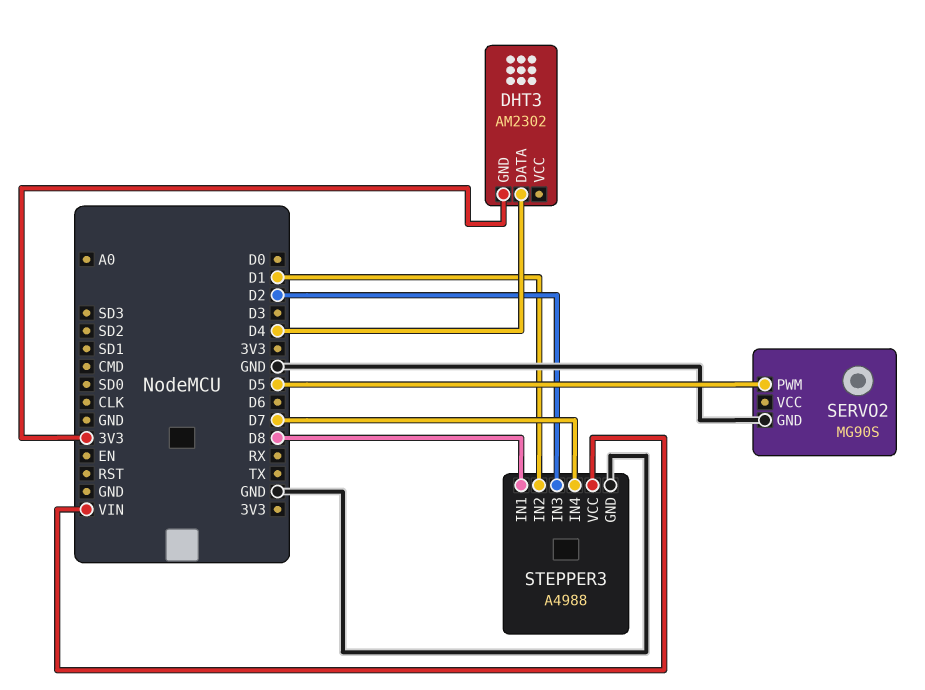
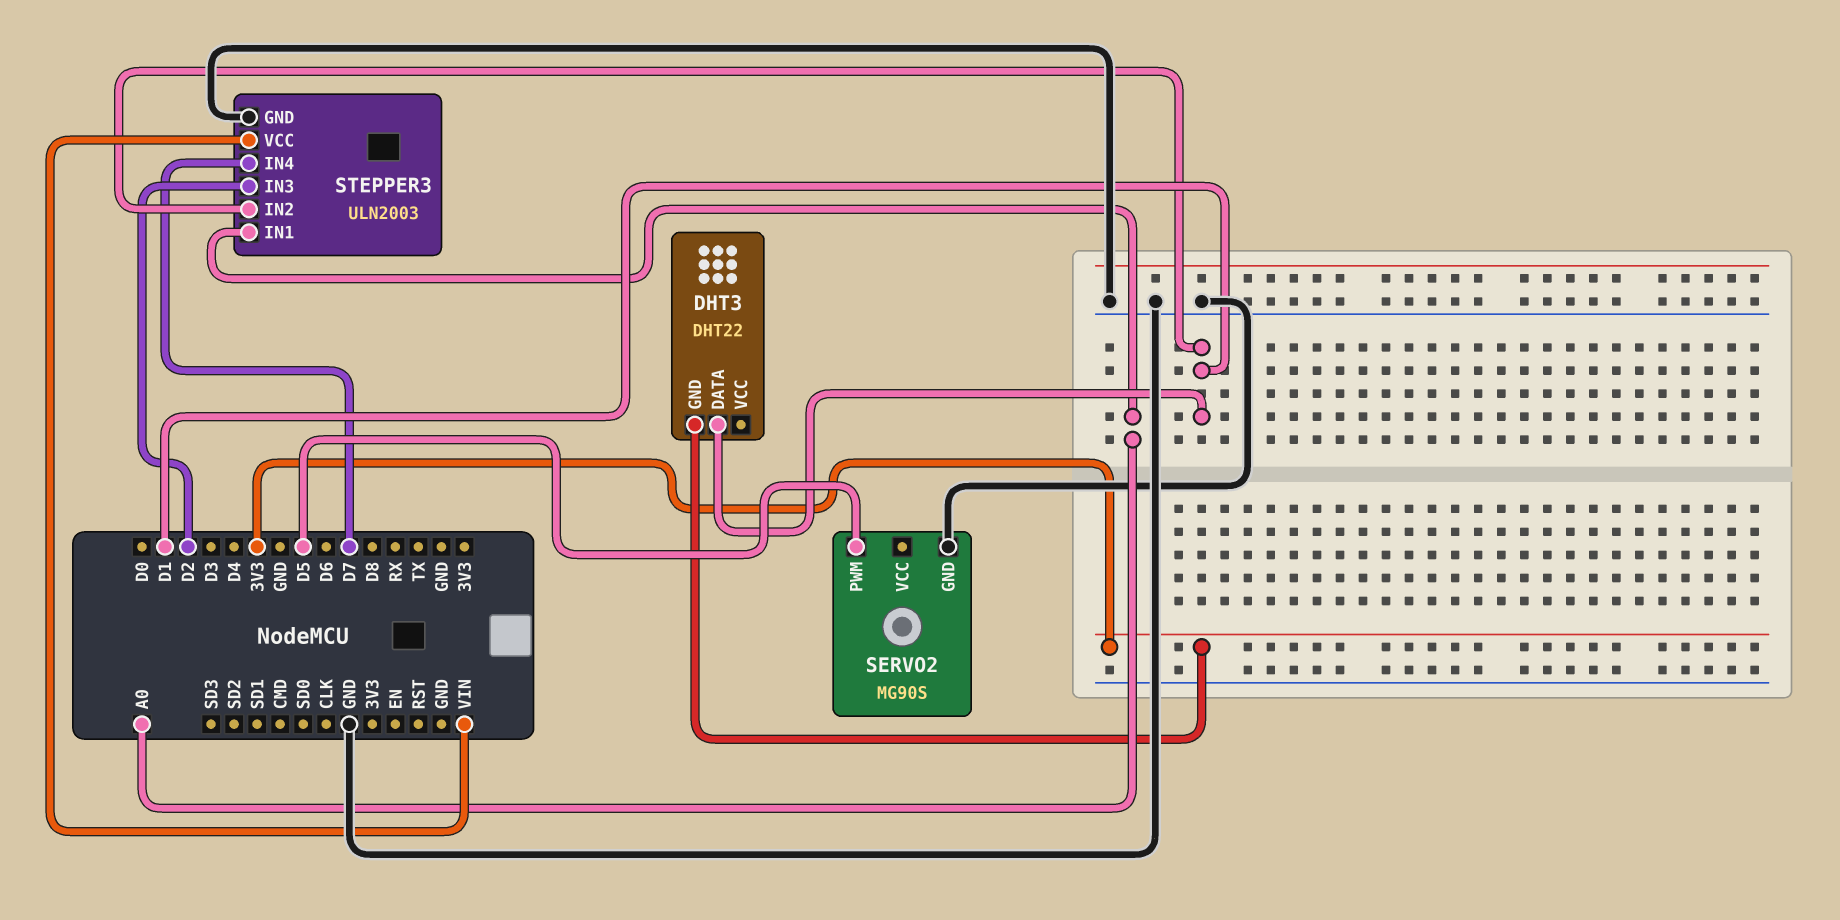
DHT3: AM2302 -> DHT22
DHT3 pin DATA: D4 -> D1
STEPPER3: A4988 -> ULN2003
STEPPER3 pin IN1: D8 -> A0

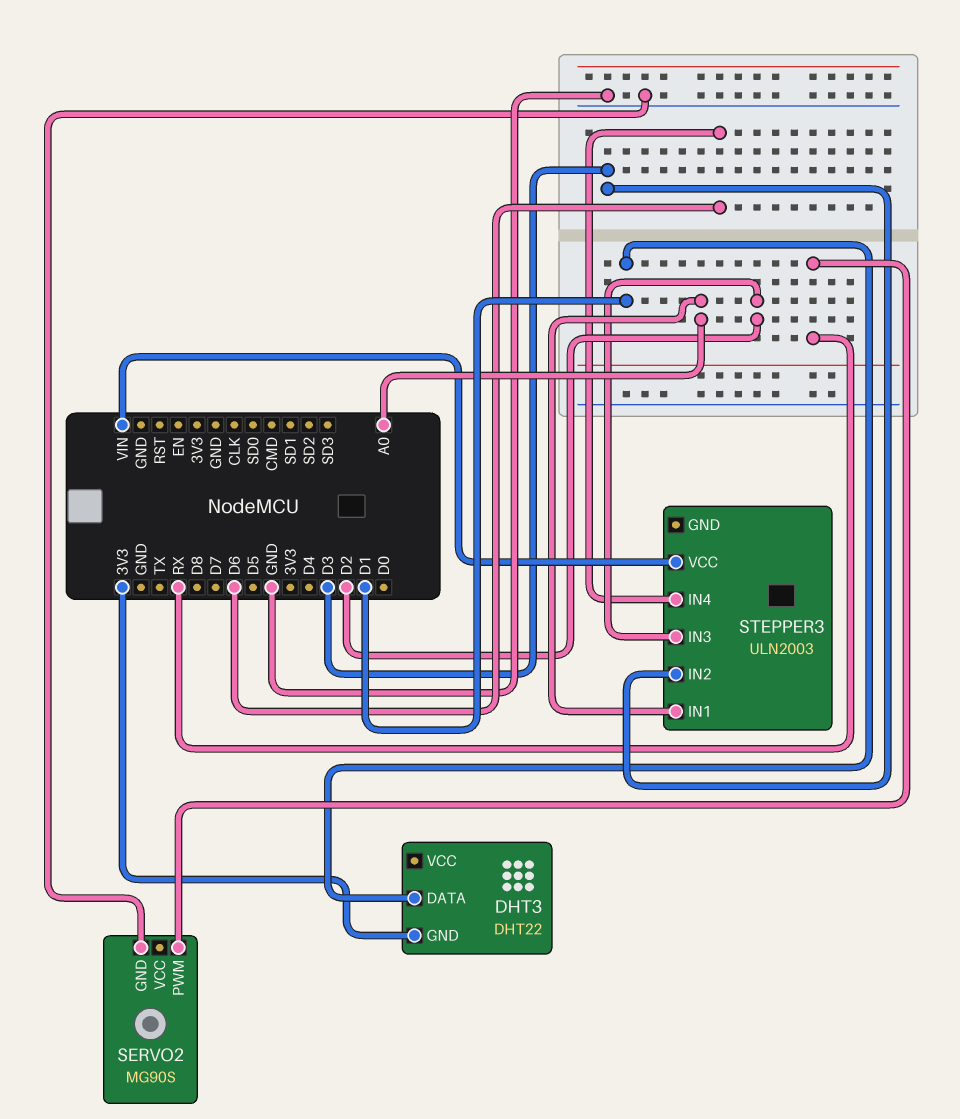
SERVO2 pin PWM: D5 -> RX
STEPPER3 pin GND: GND -> none
STEPPER3 pin IN2: D1 -> D3
STEPPER3 pin IN4: D7 -> D6

